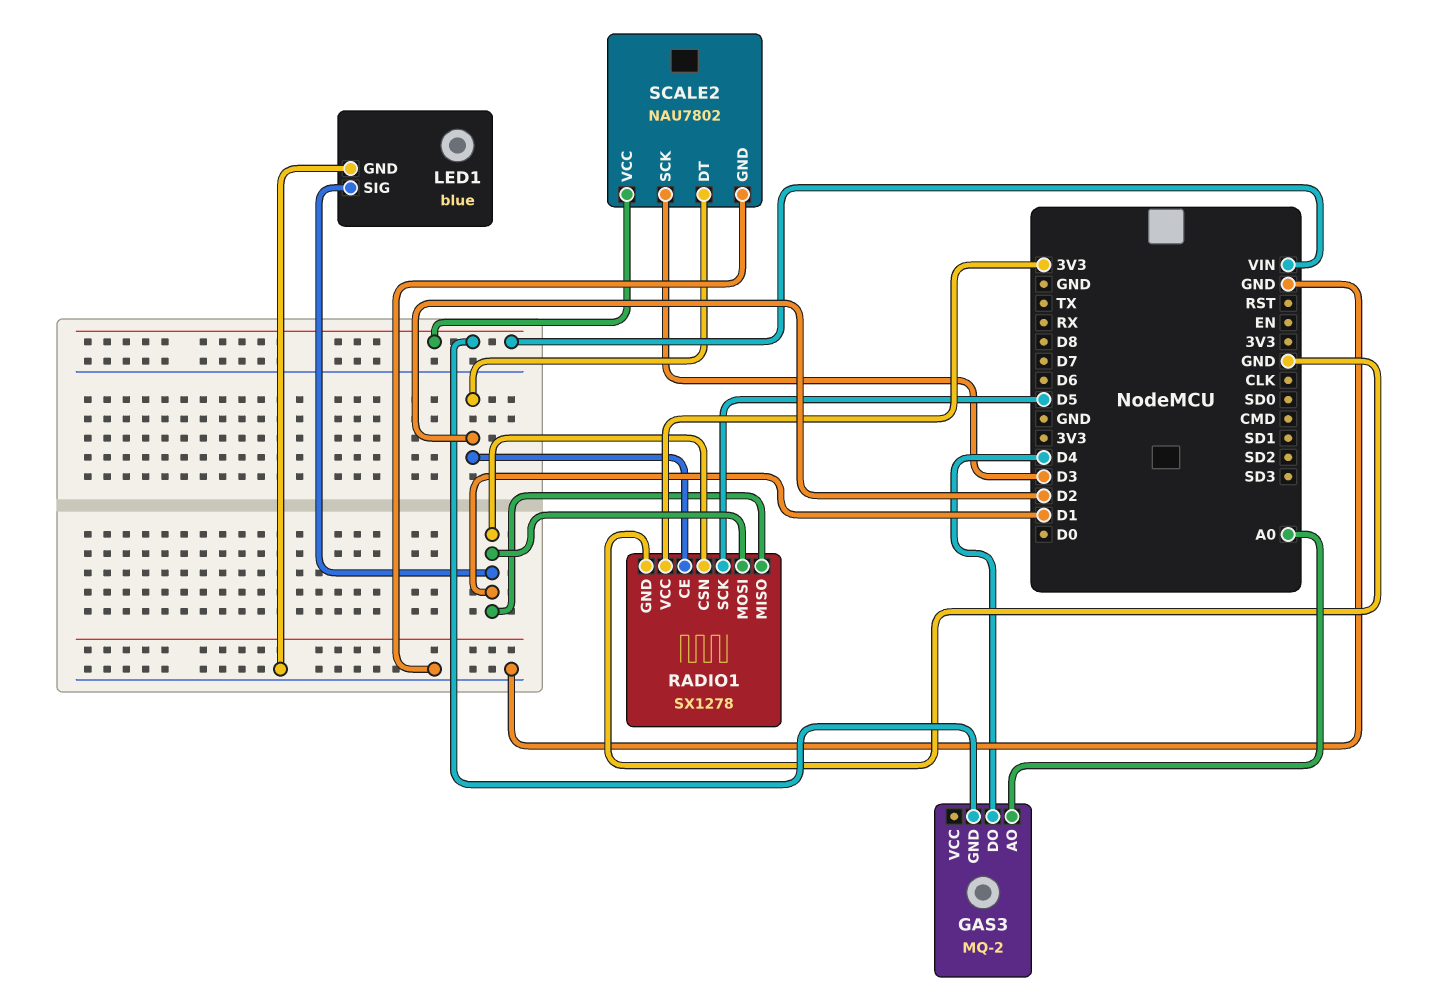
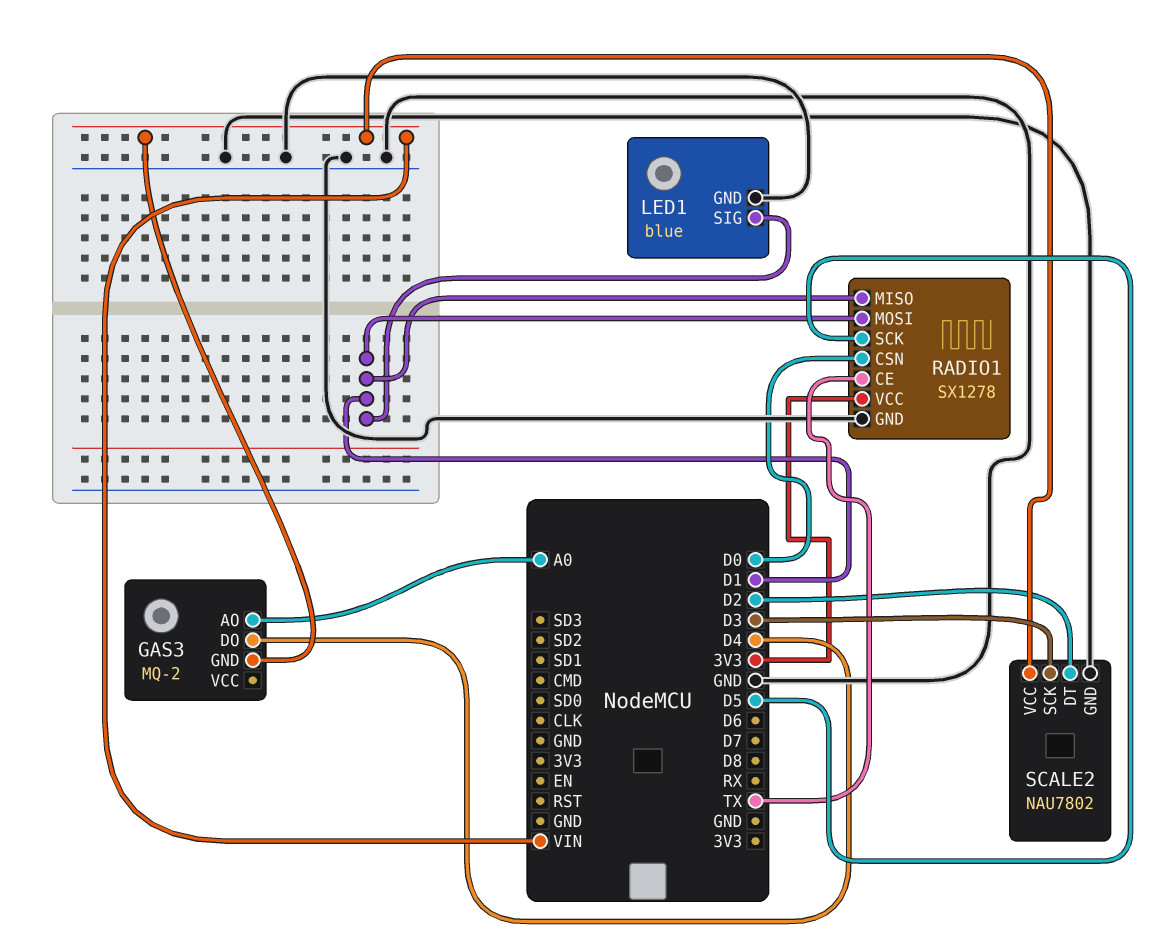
RADIO1 pin CE: D2 -> TX
RADIO1 pin CSN: D1 -> D0

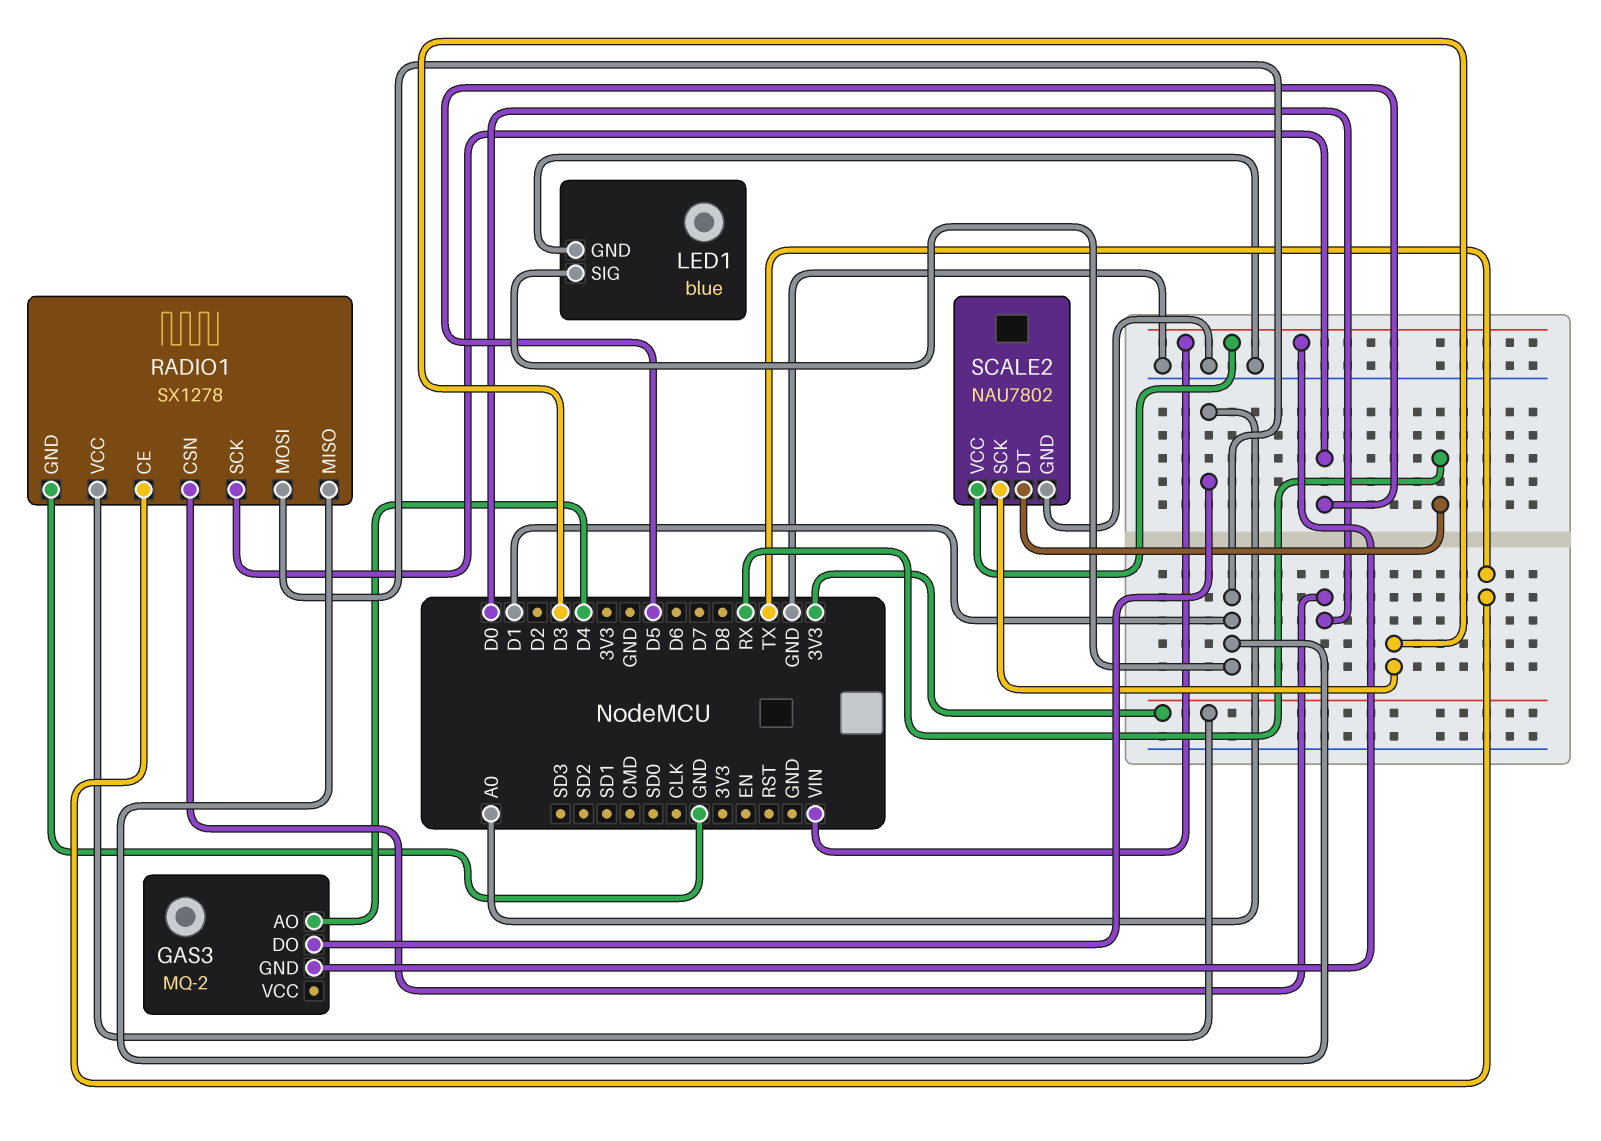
GAS3 pin AO: A0 -> D4
GAS3 pin DO: D4 -> A0
SCALE2 pin DT: D2 -> RX

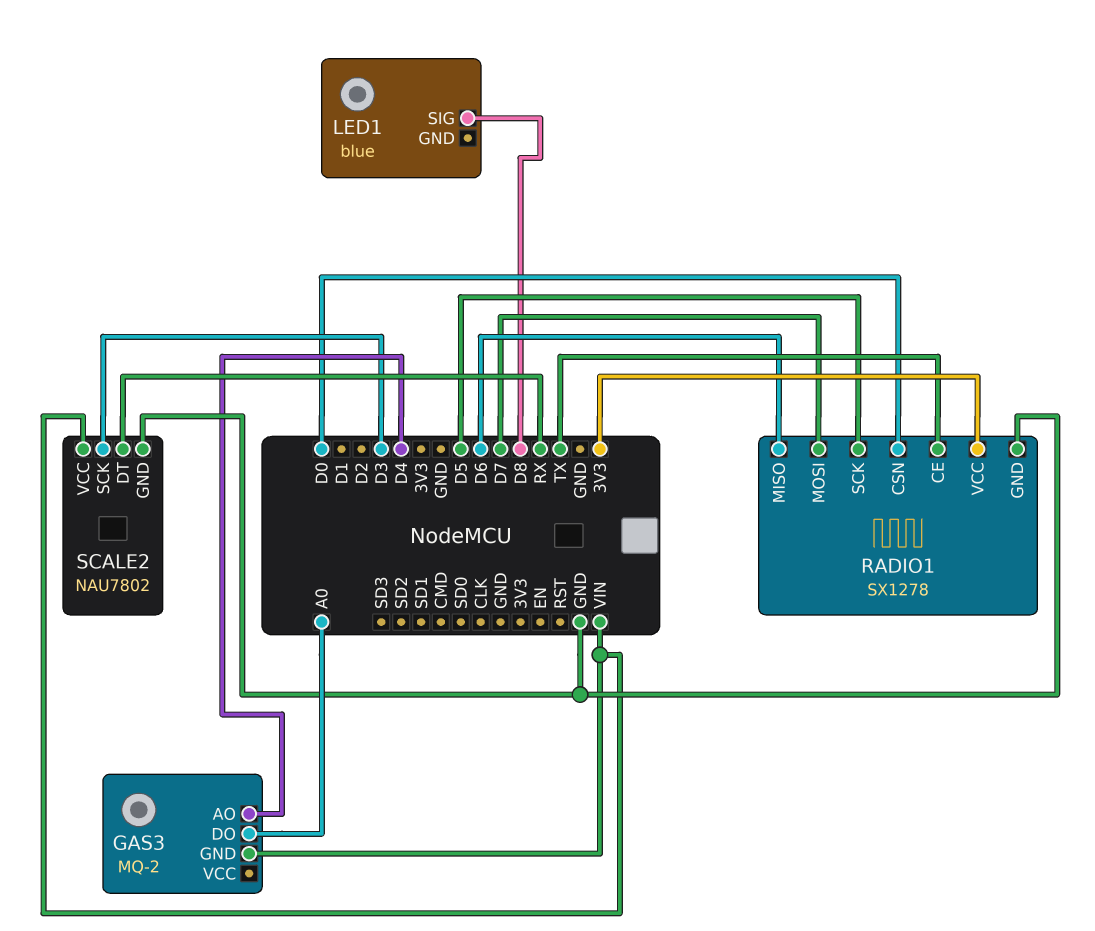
LED1 pin GND: GND -> none
LED1 pin SIG: D1 -> D8
RADIO1 pin MISO: D1 -> D6
RADIO1 pin MOSI: D1 -> D7

